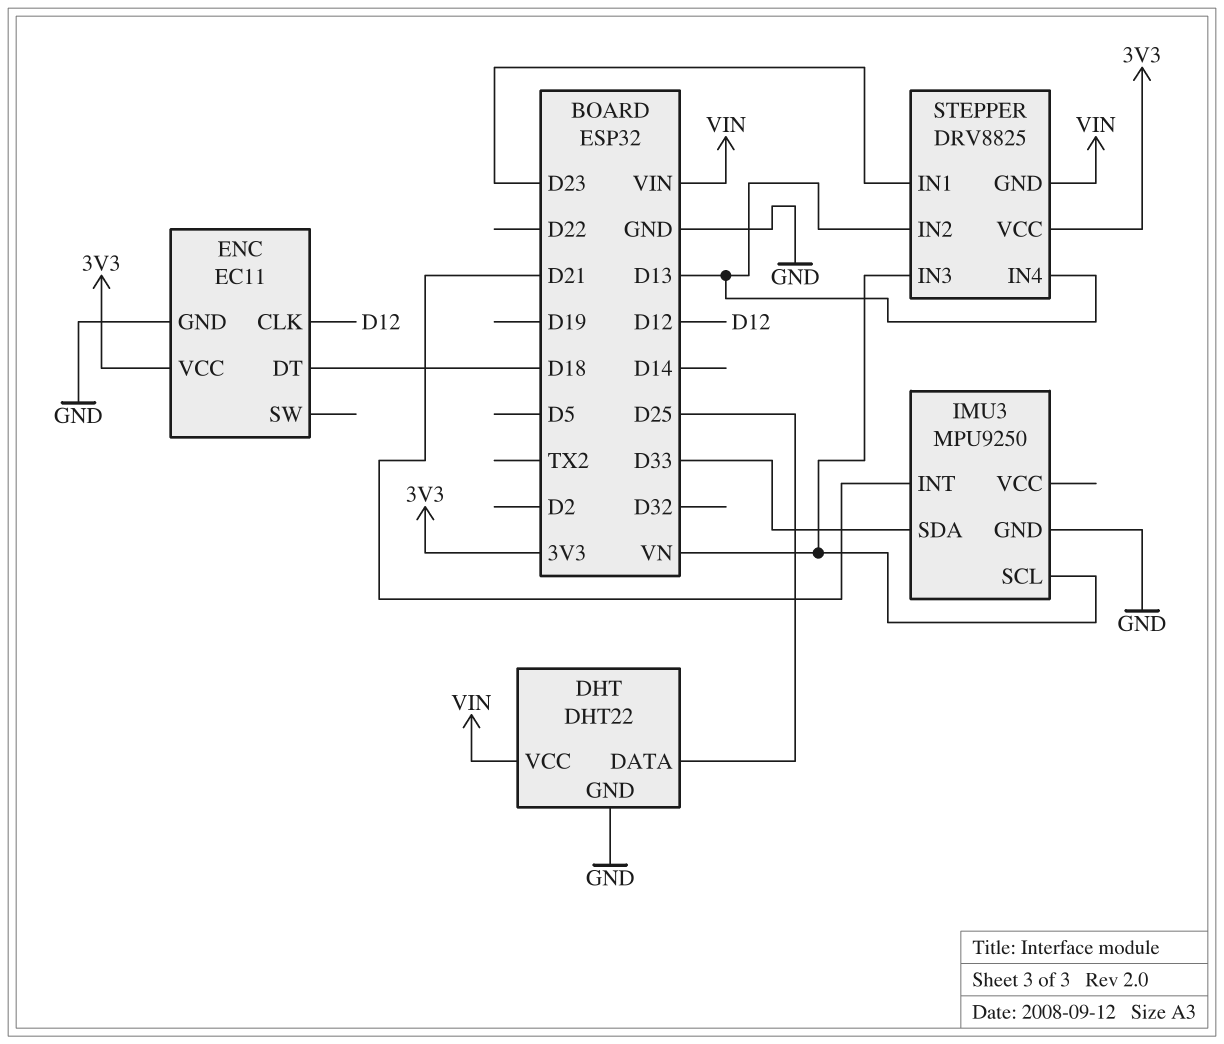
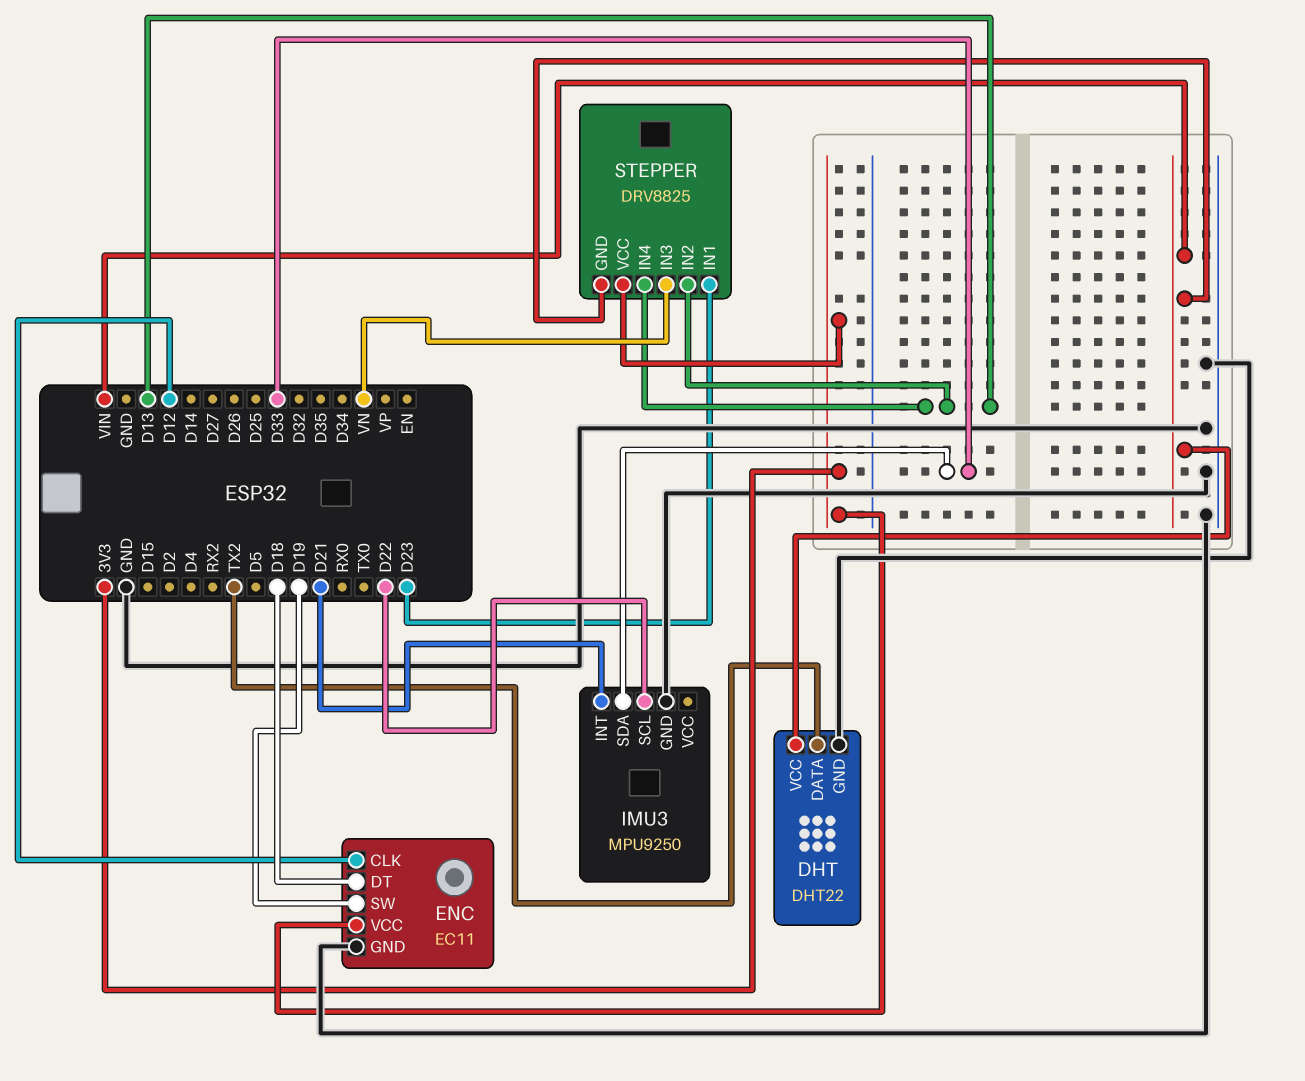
DHT pin DATA: D25 -> TX2
ENC pin SW: none -> D19
IMU3 pin SCL: VN -> D22

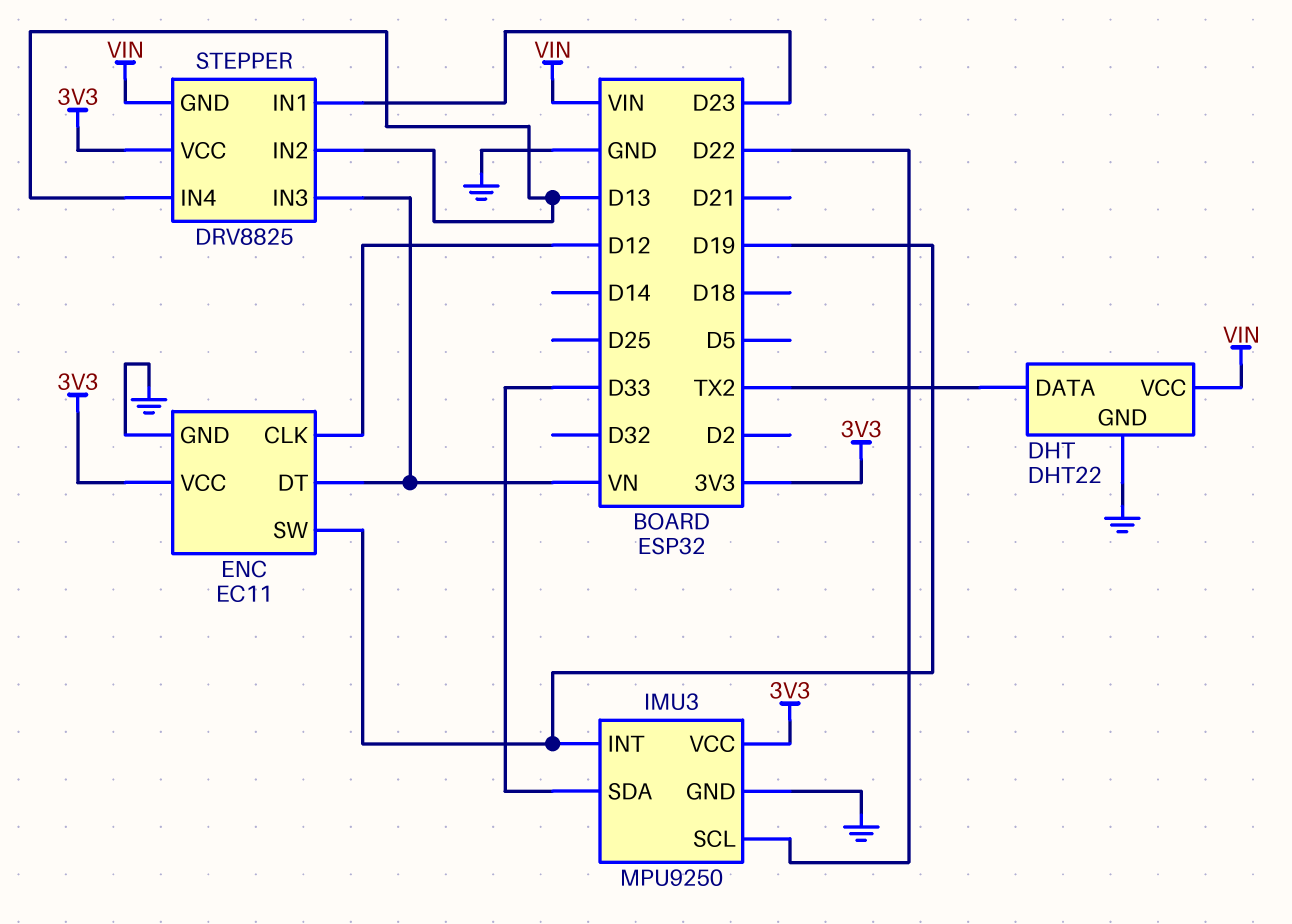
ENC pin DT: D18 -> VN
IMU3 pin INT: D21 -> D19
IMU3 pin VCC: none -> 3V3

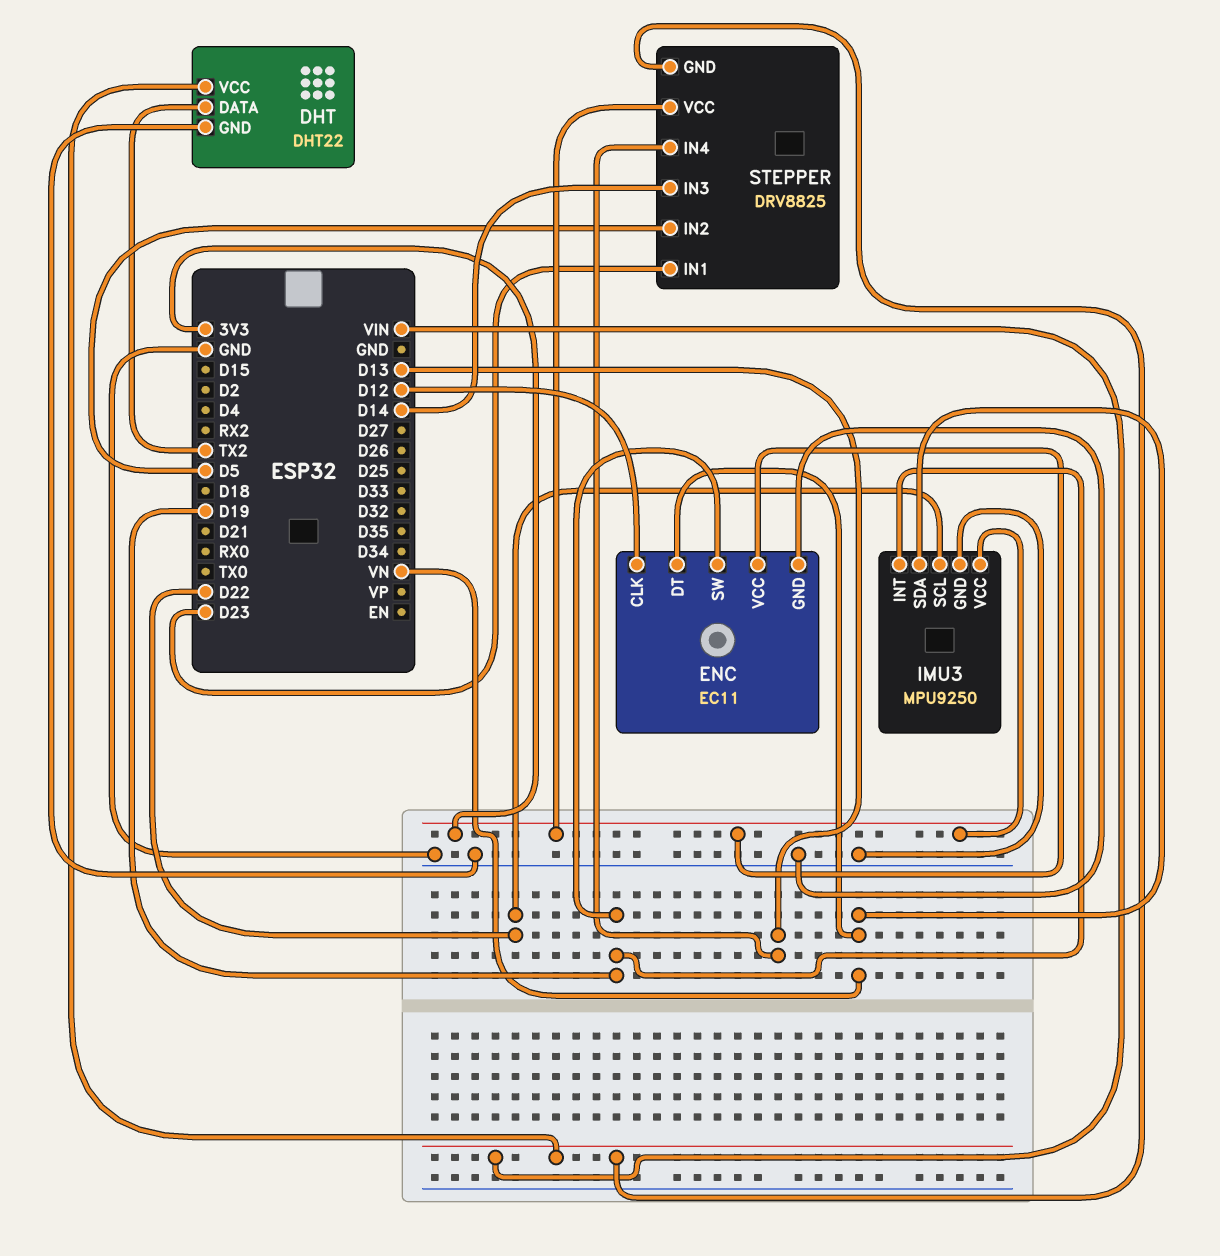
IMU3 pin SDA: D33 -> VN
STEPPER pin IN2: D13 -> D5
STEPPER pin IN3: VN -> D14

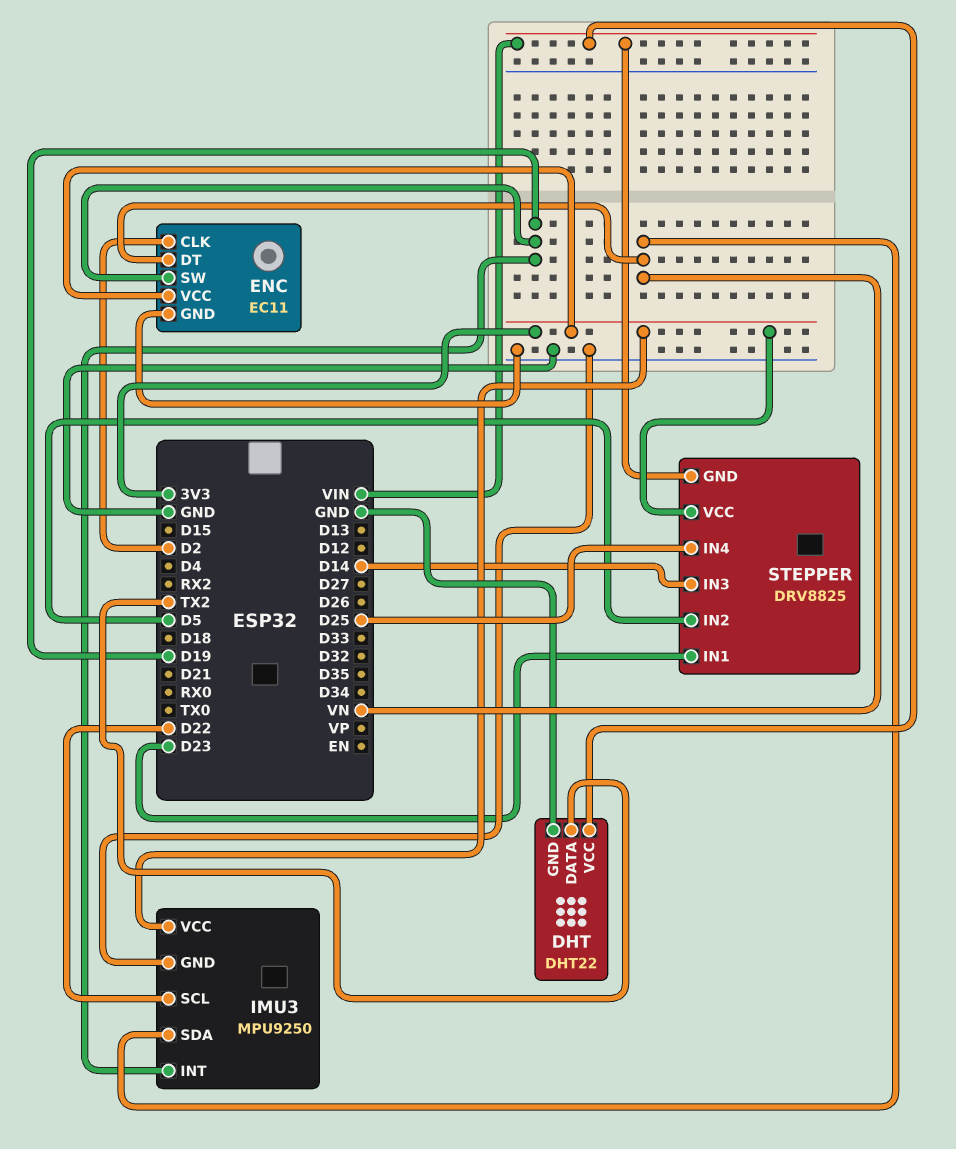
ENC pin CLK: D12 -> D2
STEPPER pin IN4: D13 -> D25

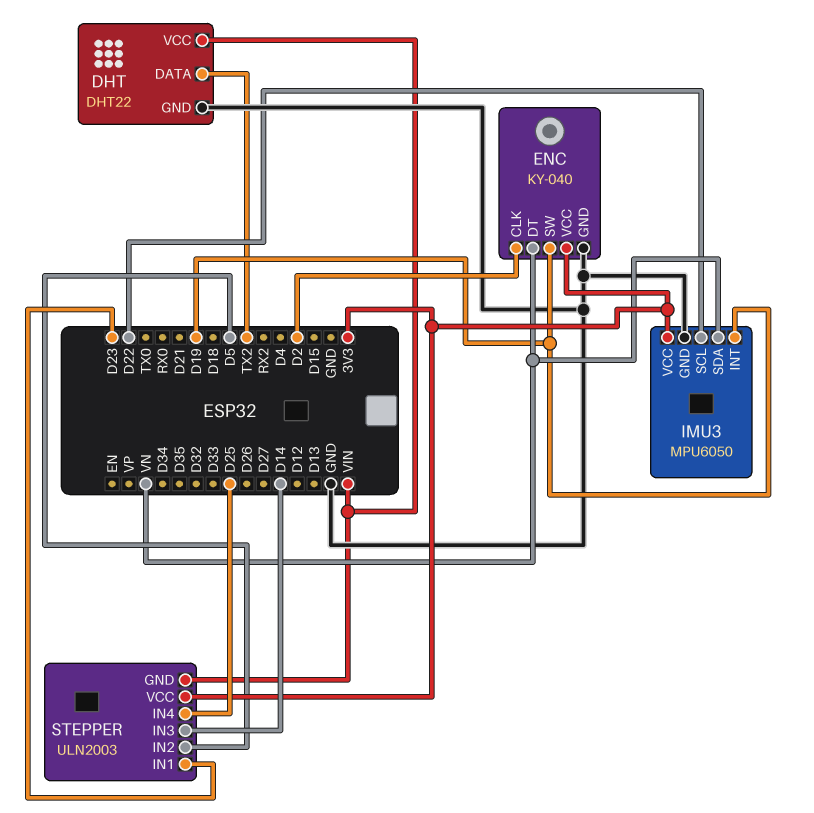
ENC: EC11 -> KY-040
IMU3: MPU9250 -> MPU6050
STEPPER: DRV8825 -> ULN2003

